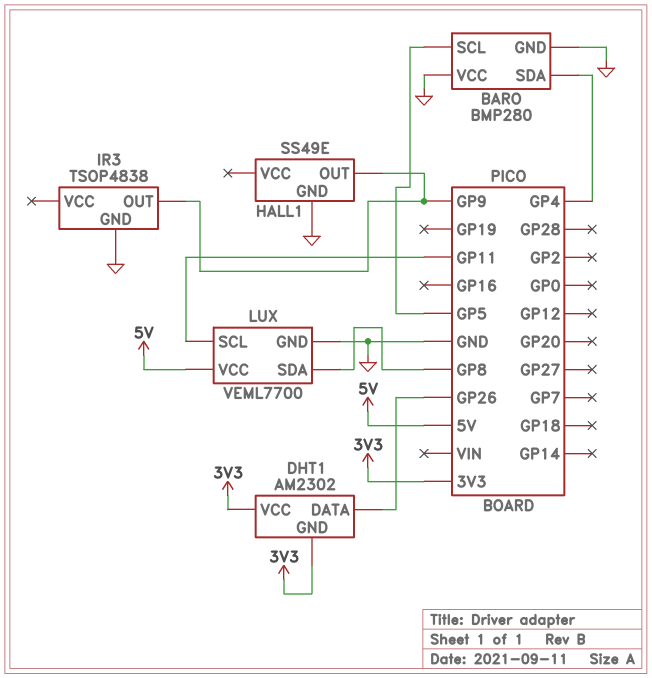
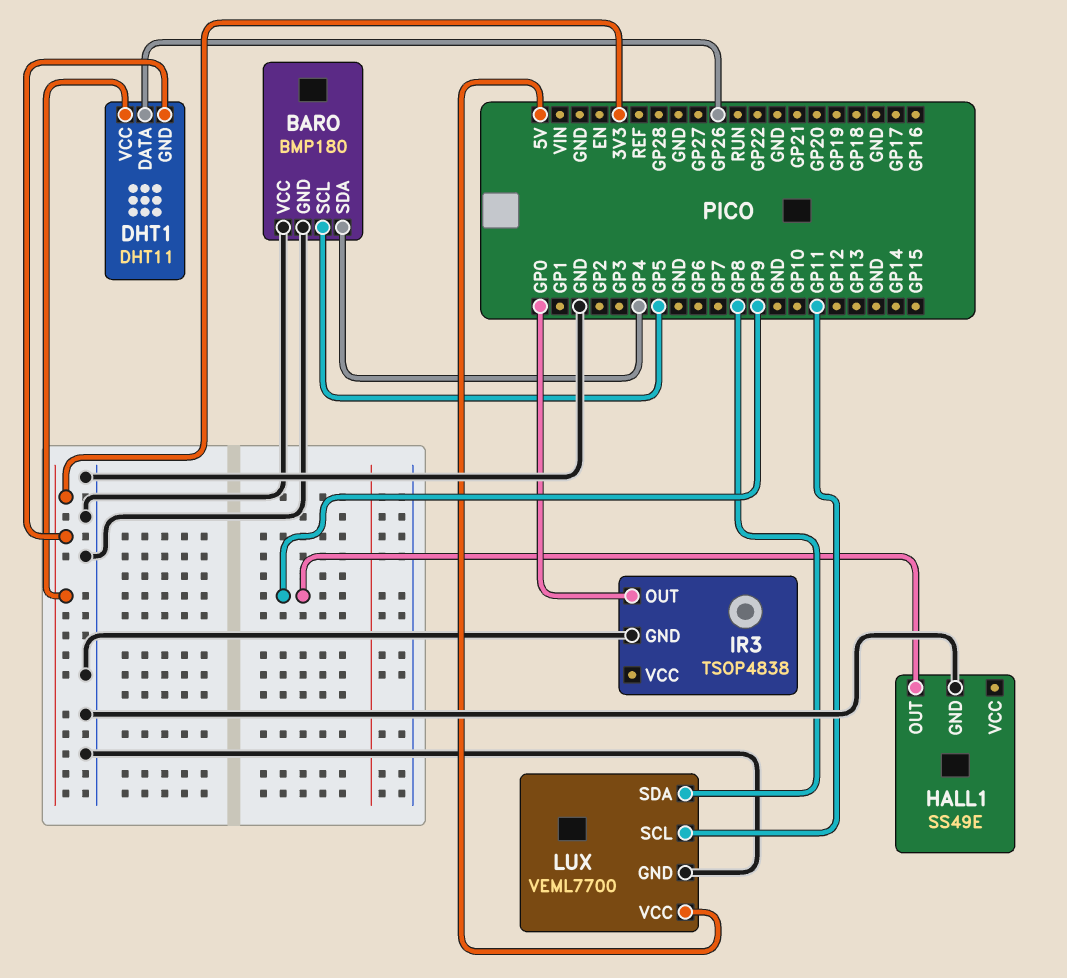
BARO: BMP280 -> BMP180
DHT1: AM2302 -> DHT11
IR3 pin OUT: GP9 -> GP0

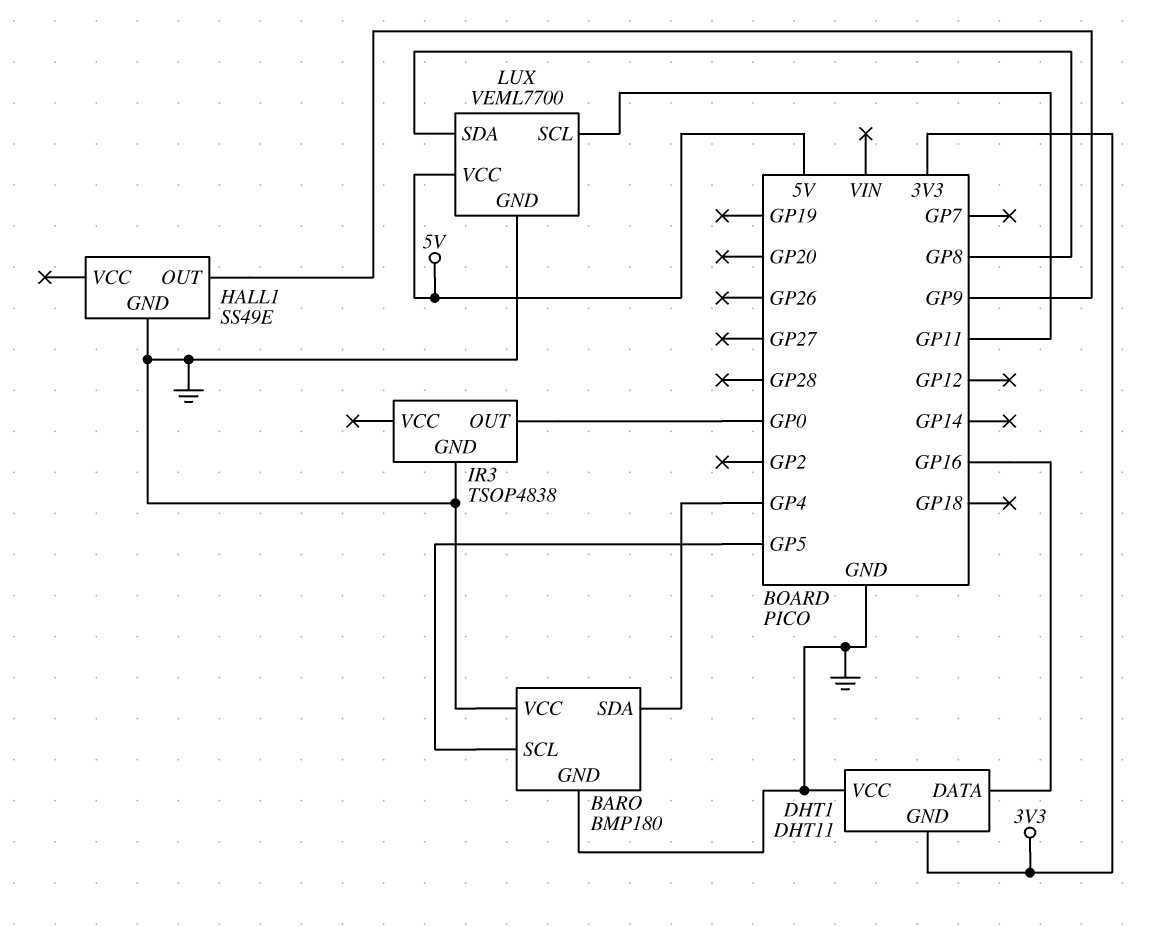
DHT1 pin DATA: GP26 -> GP16
DHT1 pin VCC: 3V3 -> GND

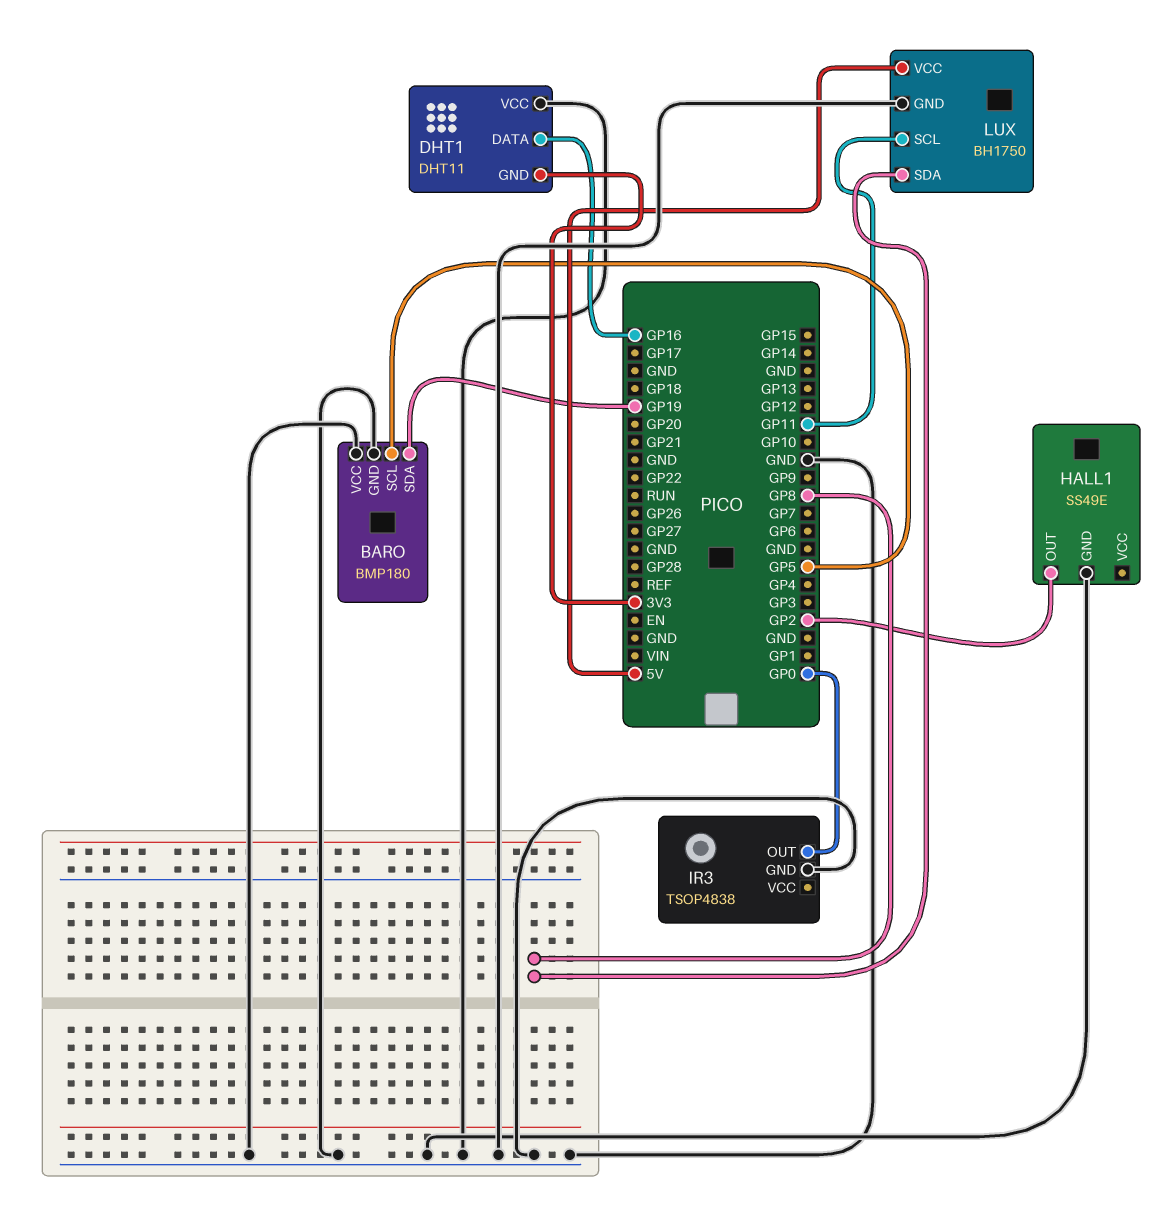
BARO pin SDA: GP4 -> GP19
HALL1 pin OUT: GP9 -> GP2
LUX: VEML7700 -> BH1750

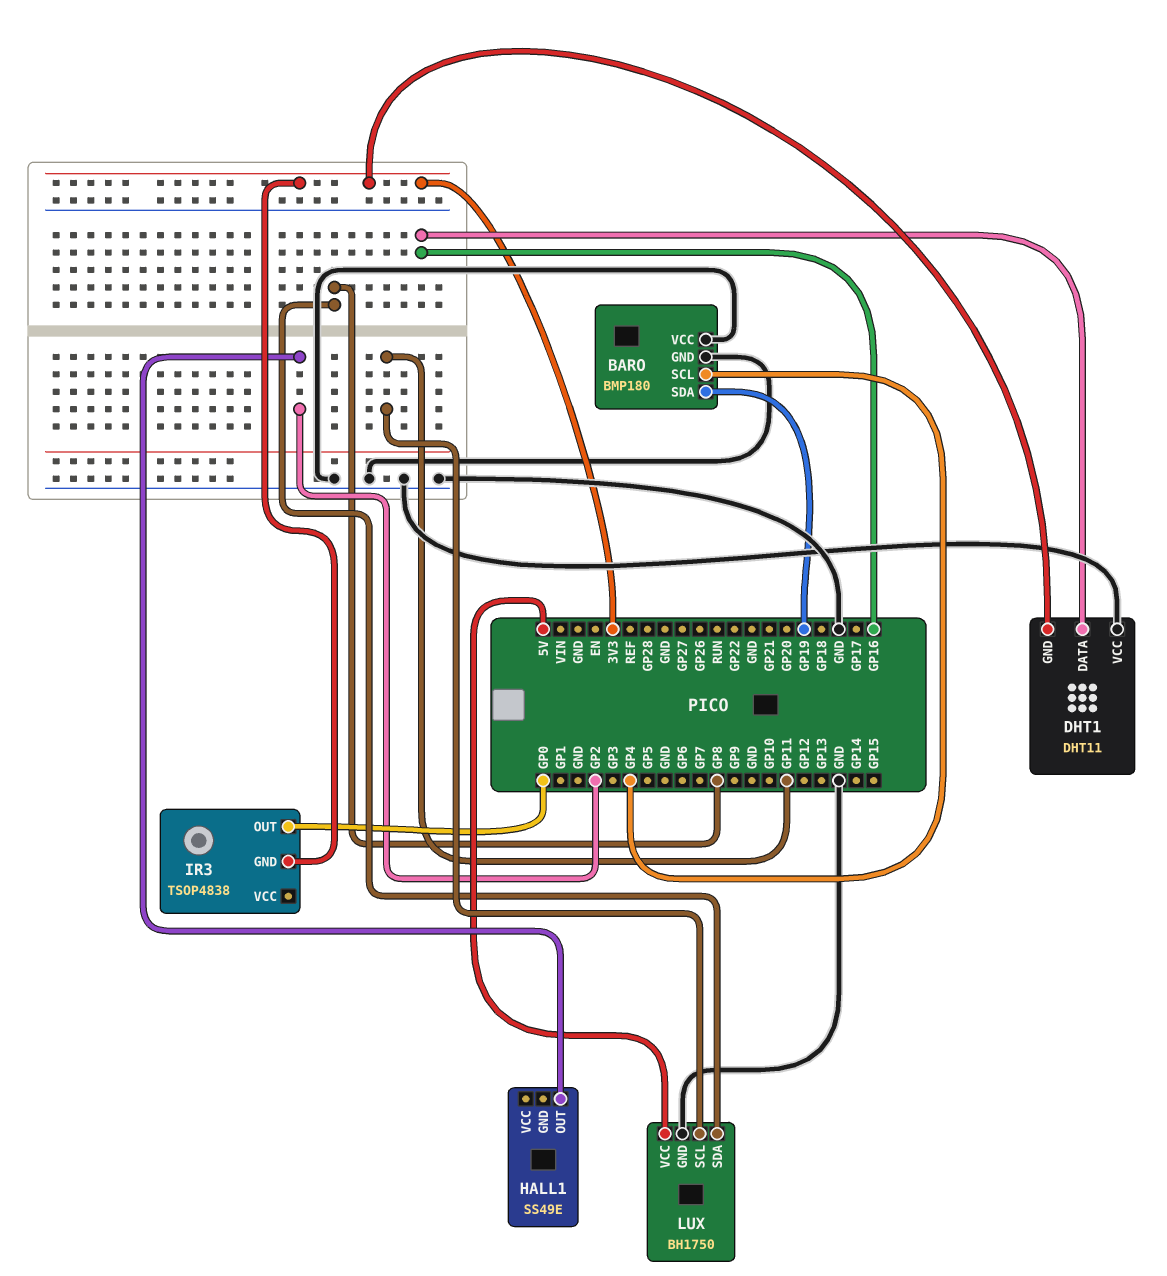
BARO pin SCL: GP5 -> GP4
HALL1 pin GND: GND -> none
IR3 pin GND: GND -> 3V3

